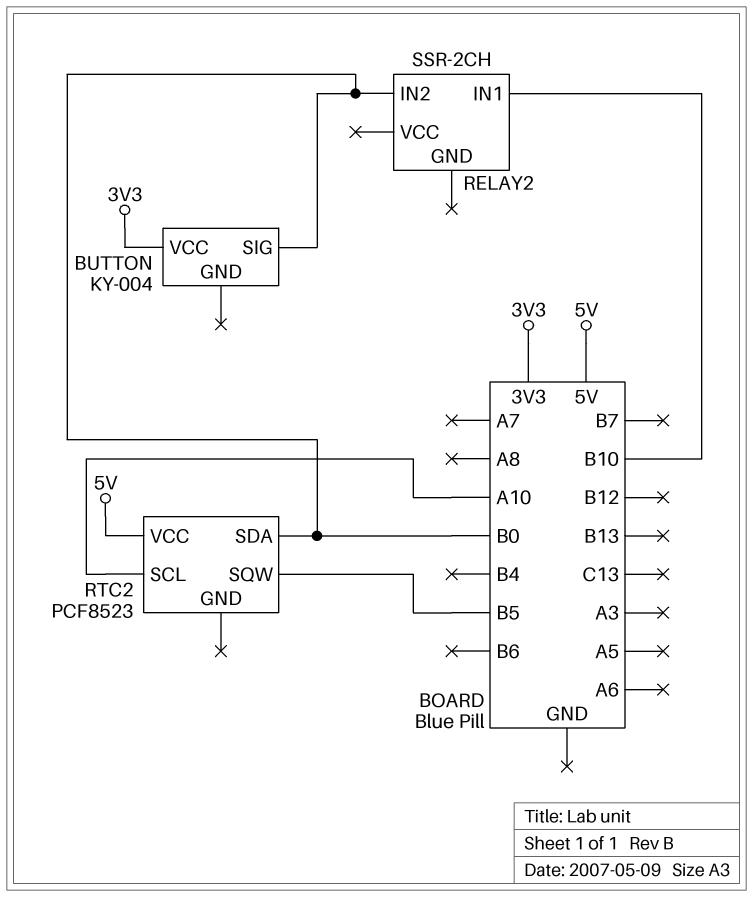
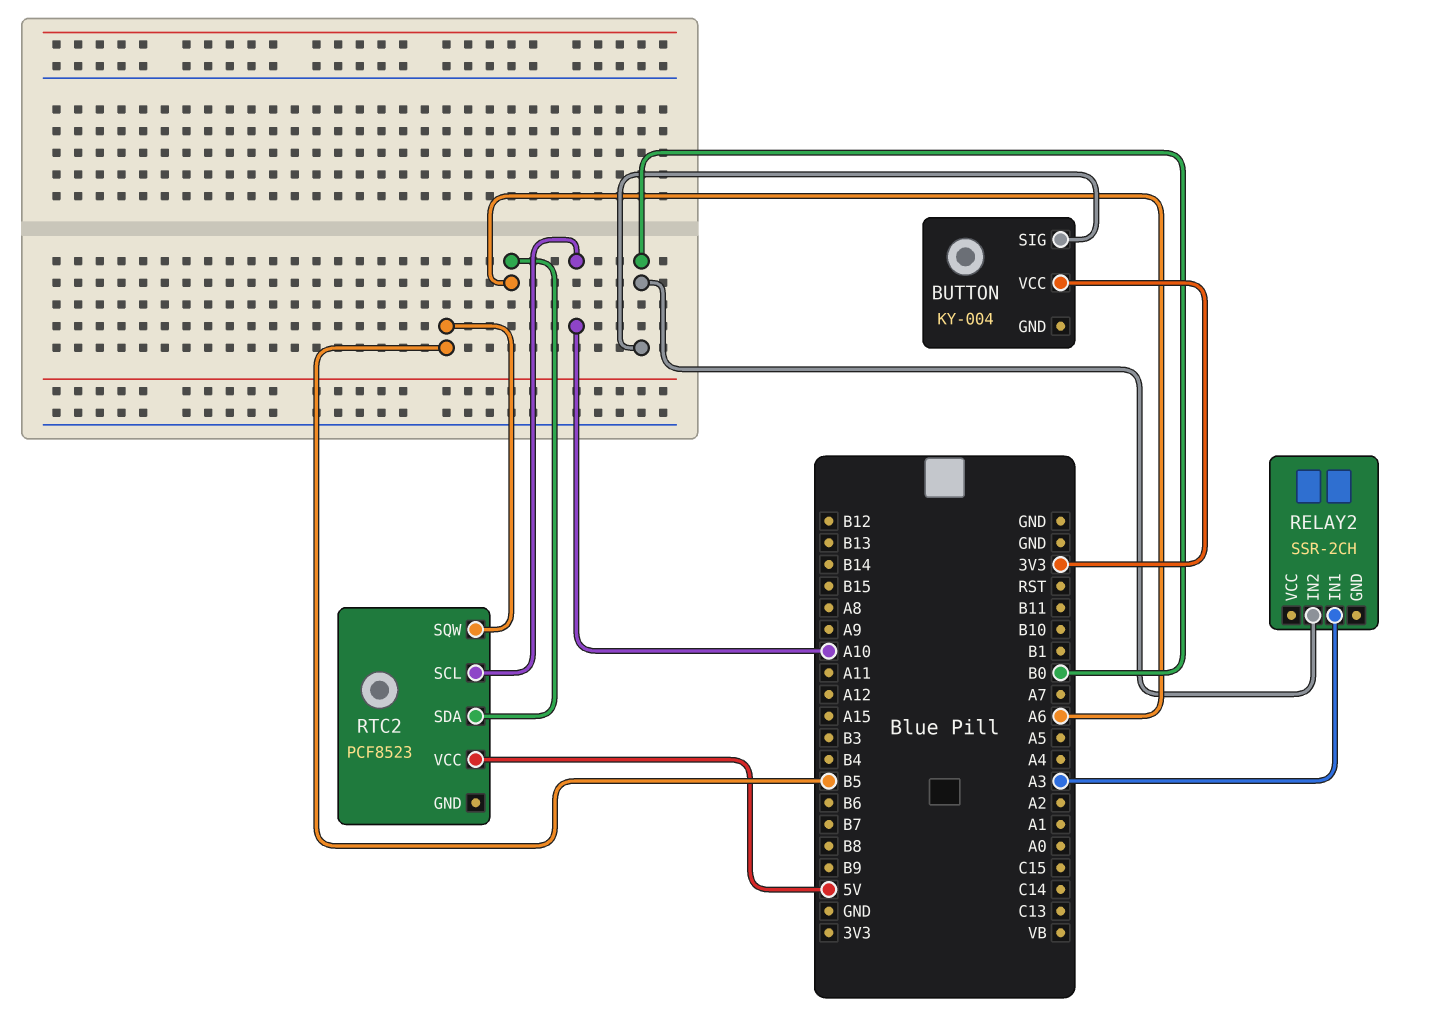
RELAY2 pin IN1: B10 -> A3
RTC2 pin SDA: B0 -> A6

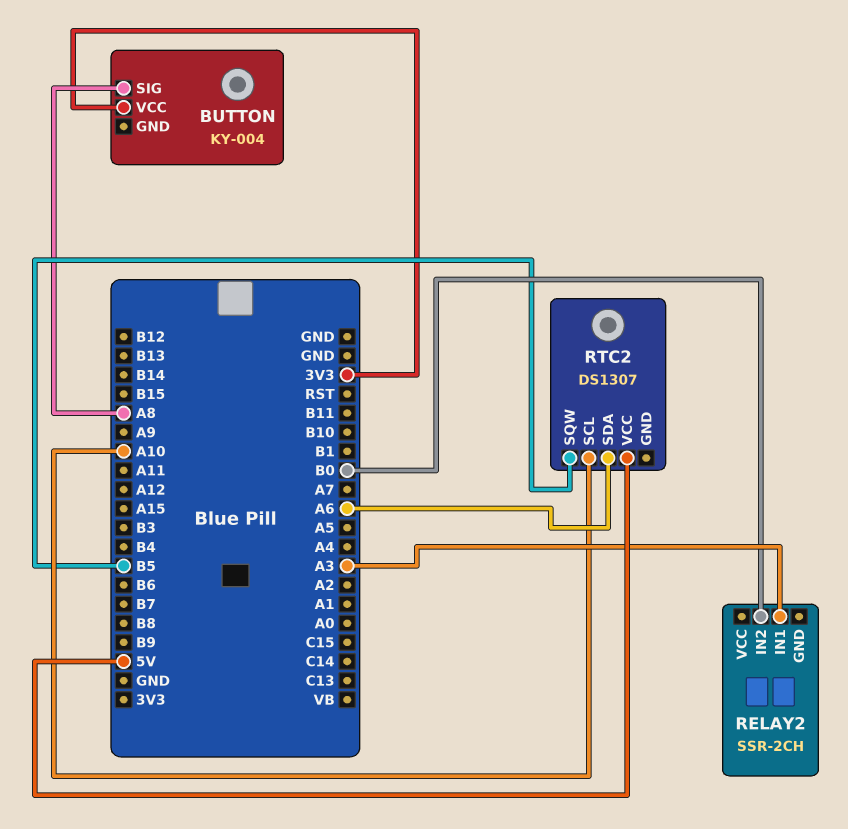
BUTTON pin SIG: B0 -> A8
RTC2: PCF8523 -> DS1307

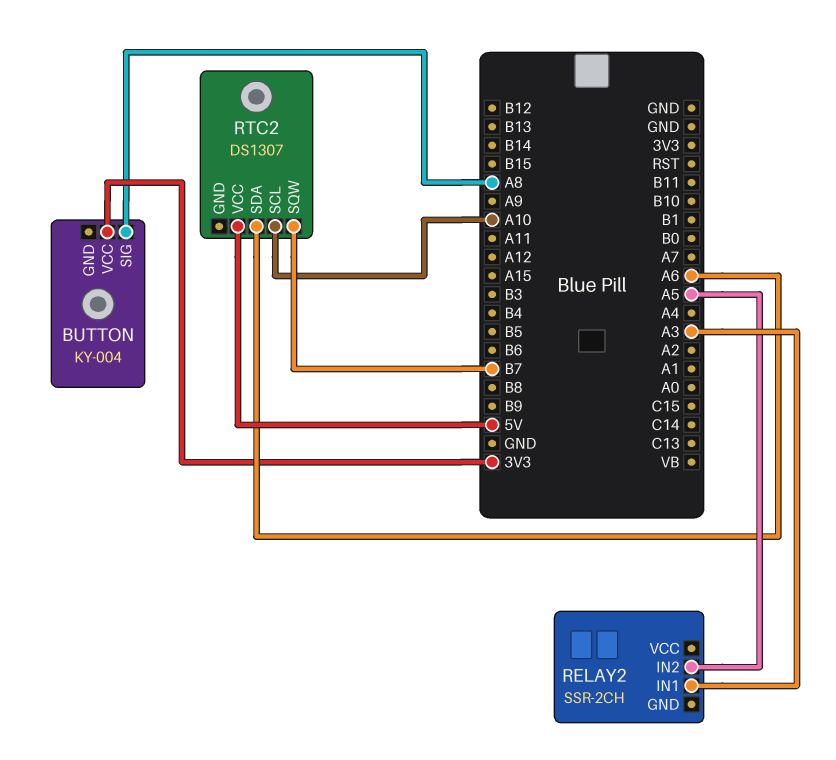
RELAY2 pin IN2: B0 -> A5
RTC2 pin SQW: B5 -> B7

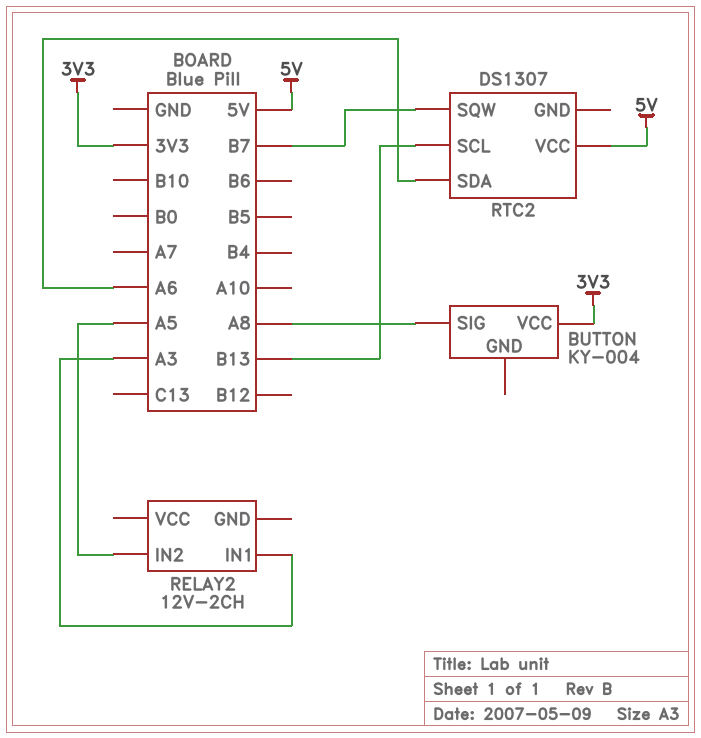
RELAY2: SSR-2CH -> 12V-2CH
RTC2 pin SCL: A10 -> B13

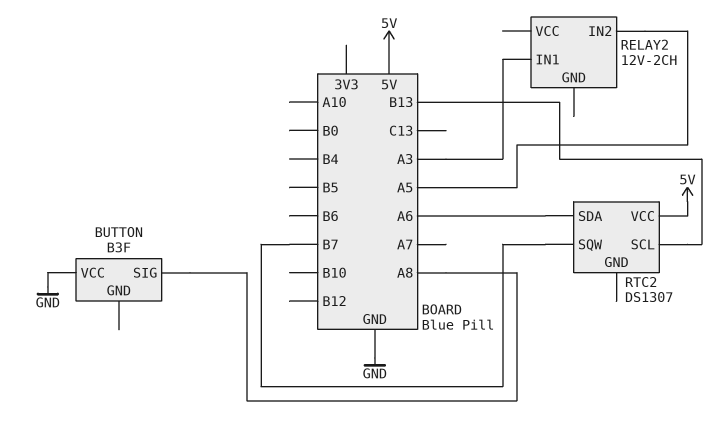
BUTTON: KY-004 -> B3F
BUTTON pin VCC: 3V3 -> GND

